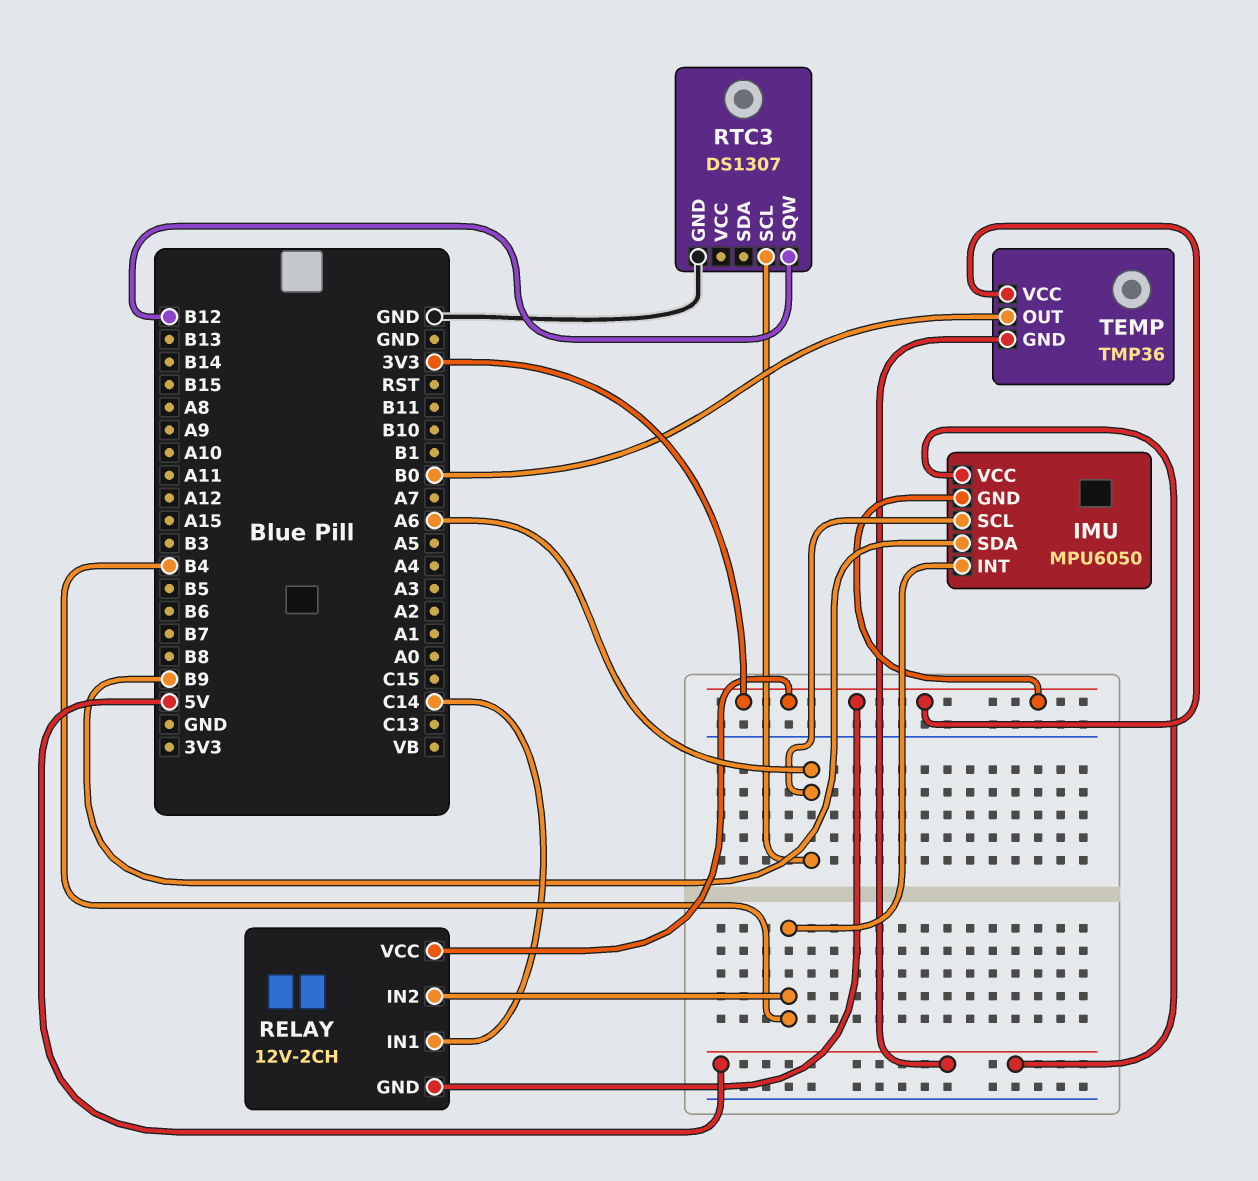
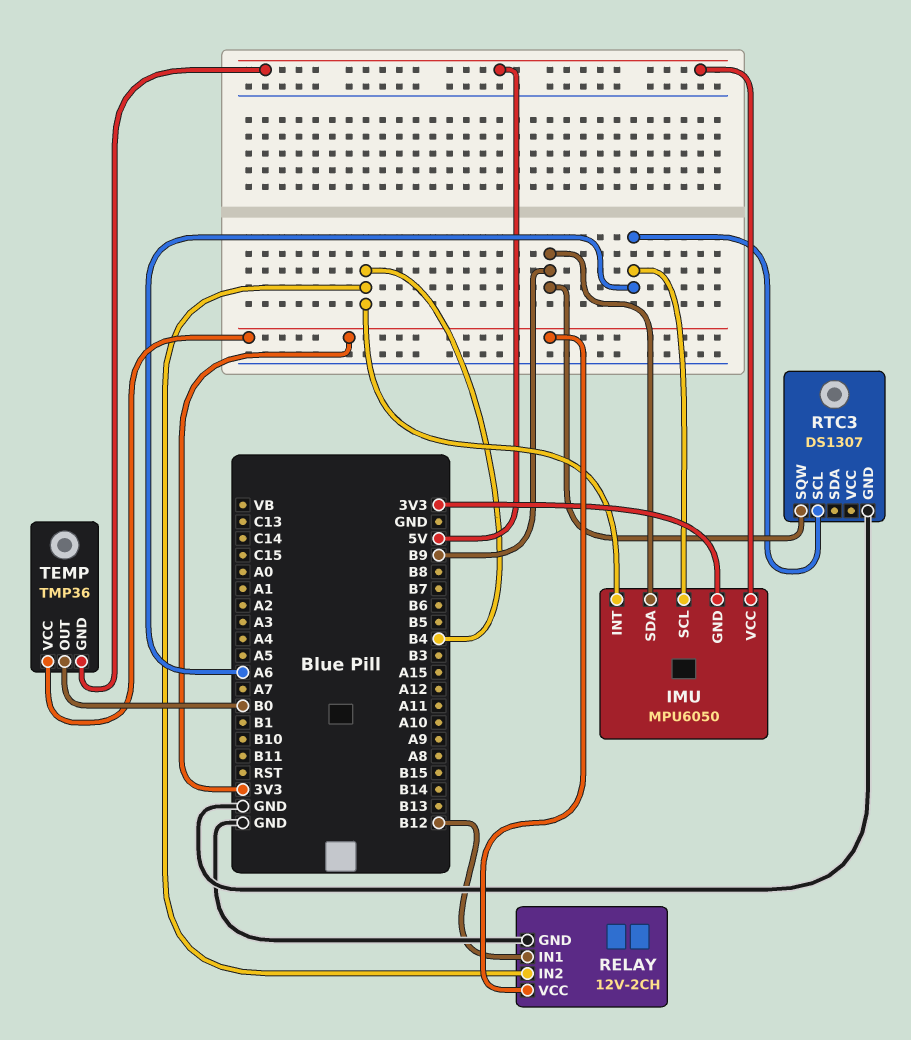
RELAY pin GND: 3V3 -> GND
RELAY pin IN1: C14 -> B12
RTC3 pin SQW: B12 -> B9

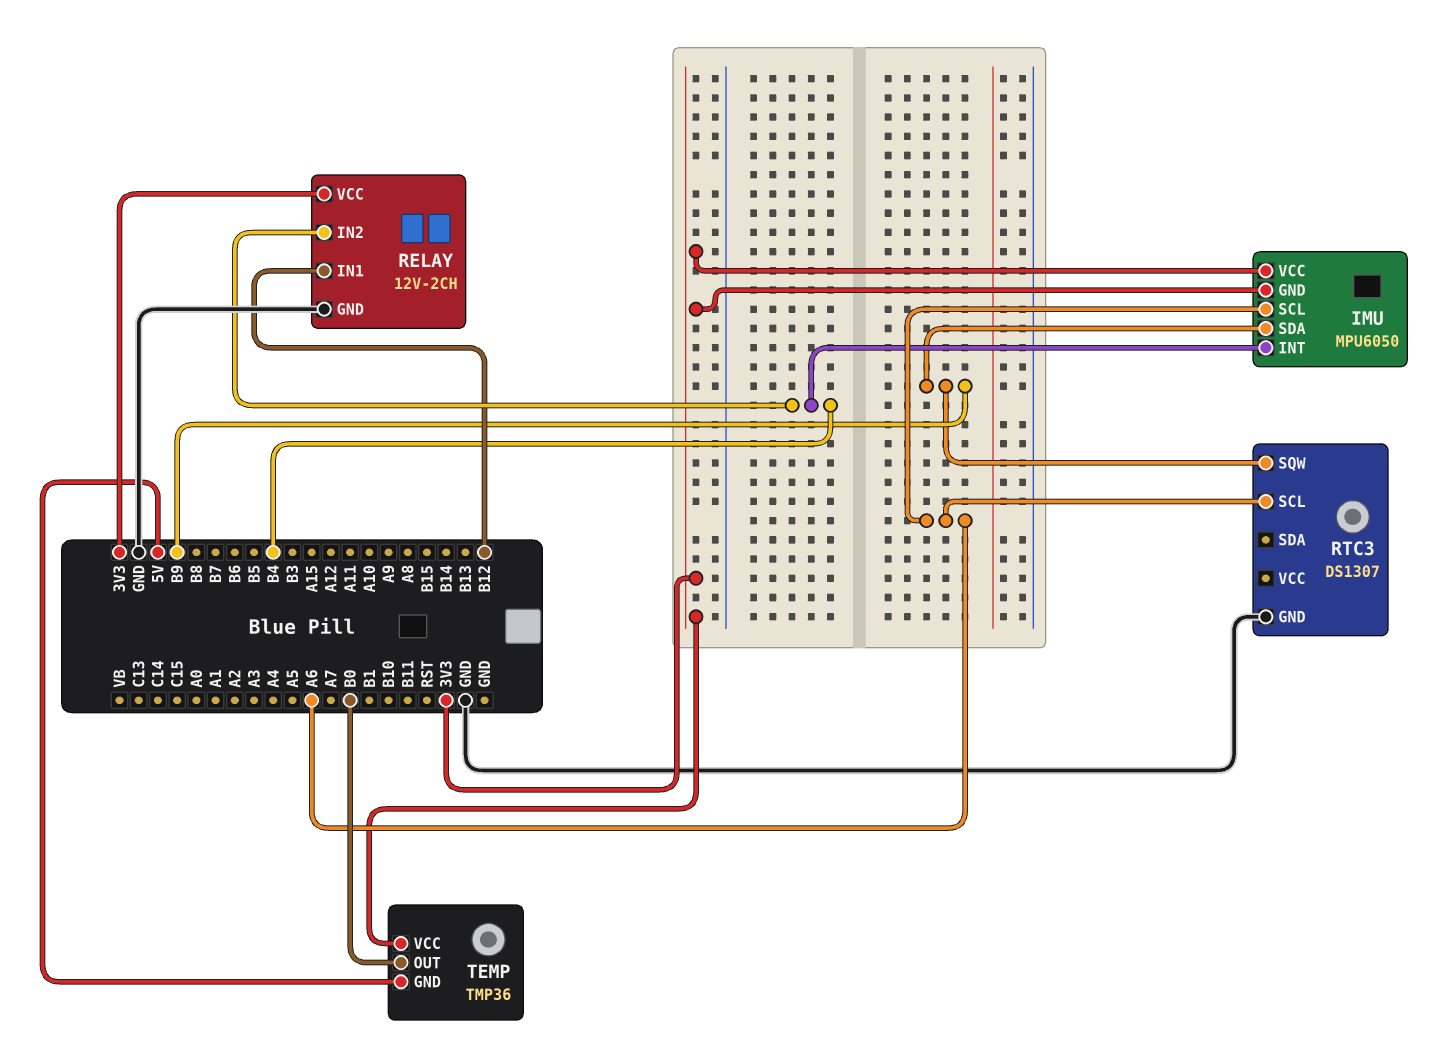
IMU pin VCC: 5V -> 3V3

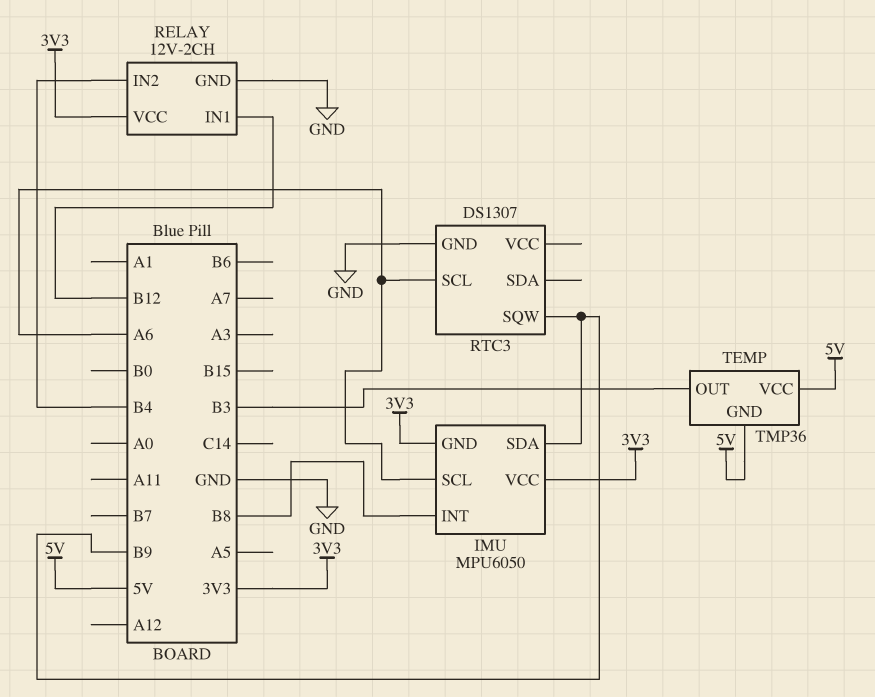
IMU pin INT: B4 -> B8
TEMP pin OUT: B0 -> B3
TEMP pin VCC: 3V3 -> 5V

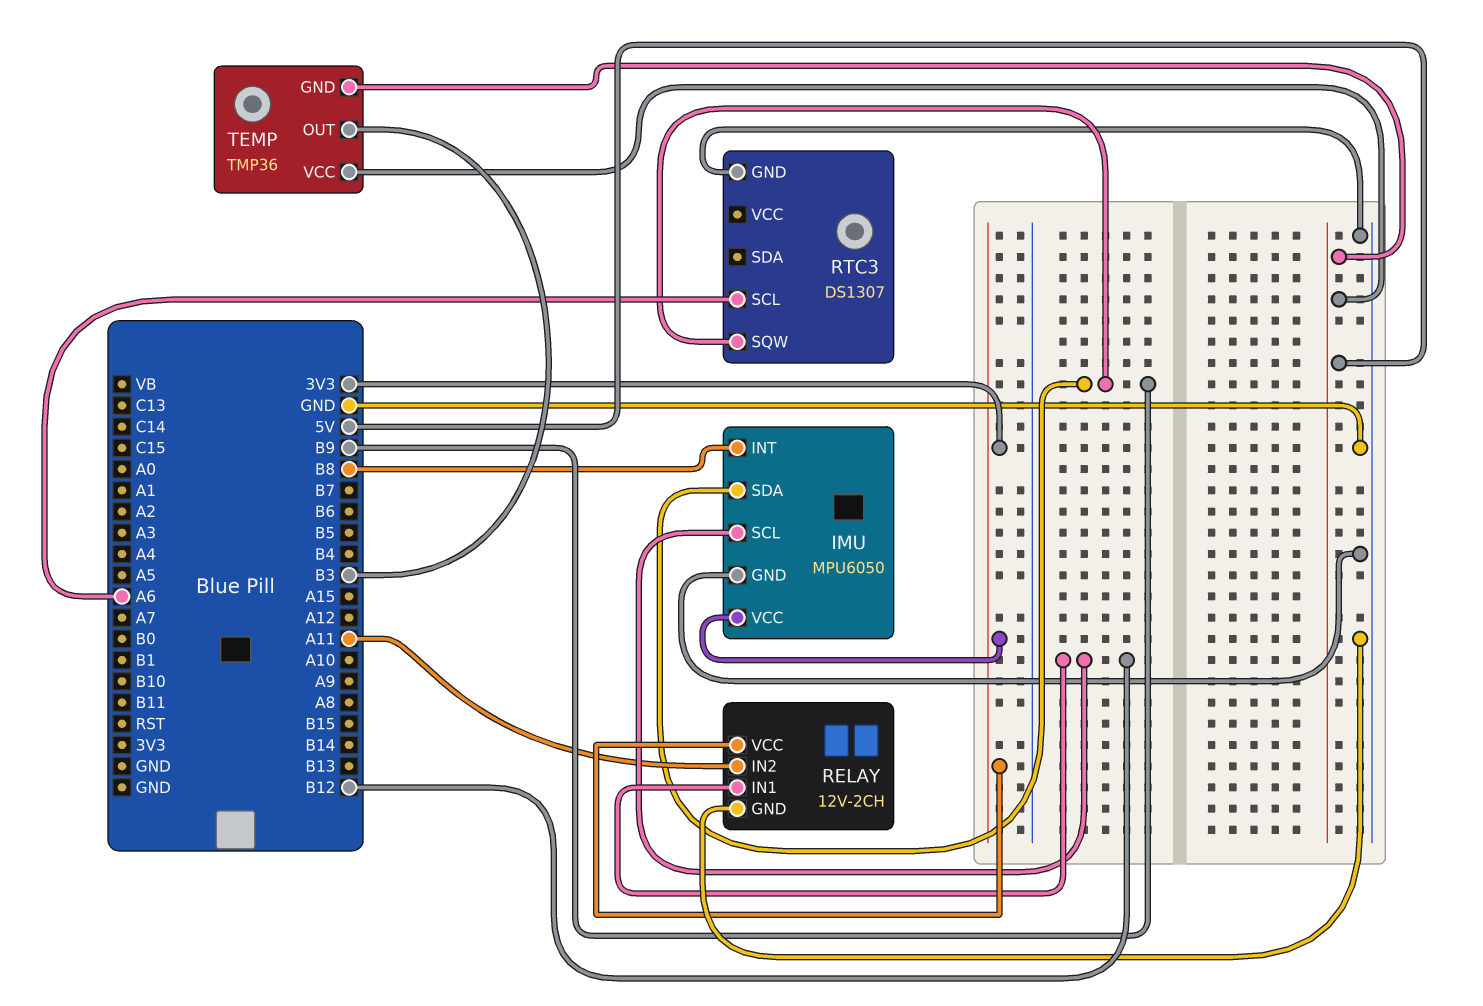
IMU pin GND: 3V3 -> GND
IMU pin SCL: A6 -> B12
RELAY pin IN2: B4 -> A11

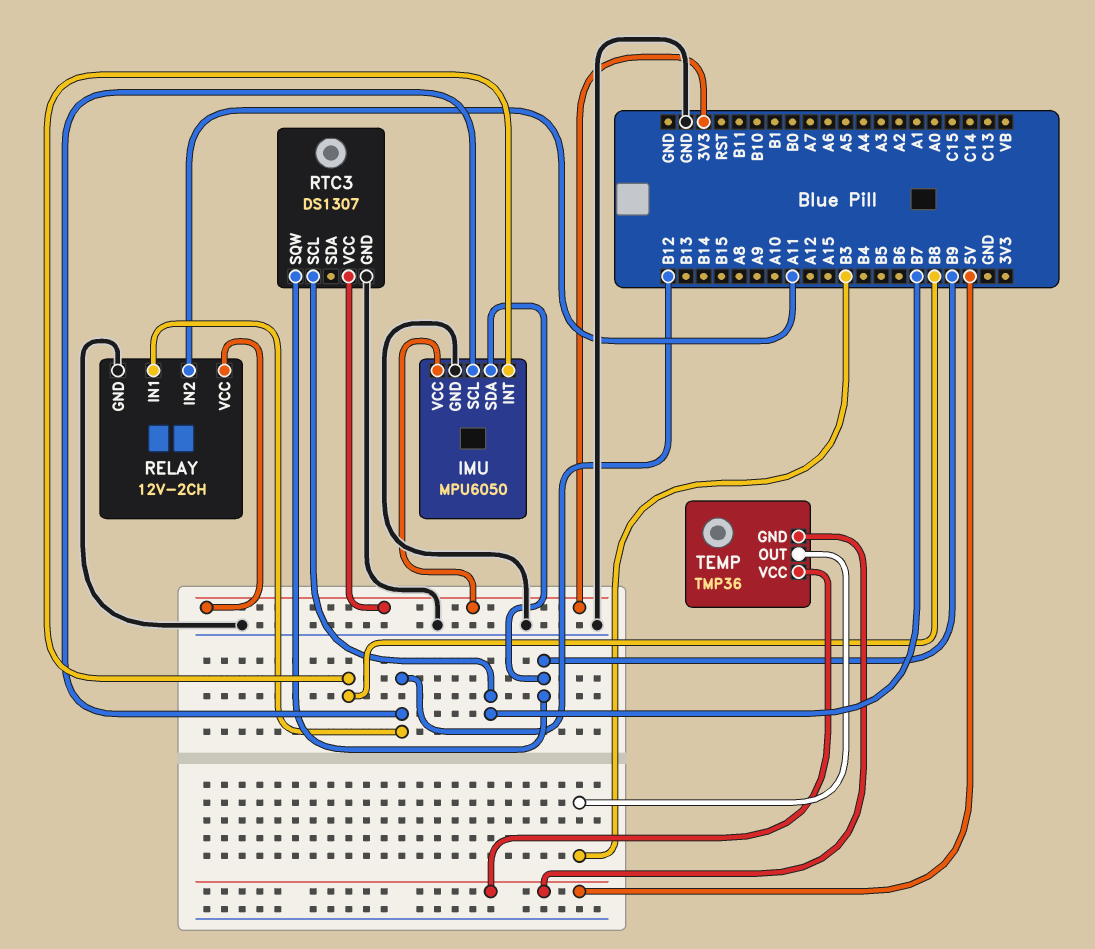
RTC3 pin SCL: A6 -> B7
RTC3 pin VCC: none -> 3V3

